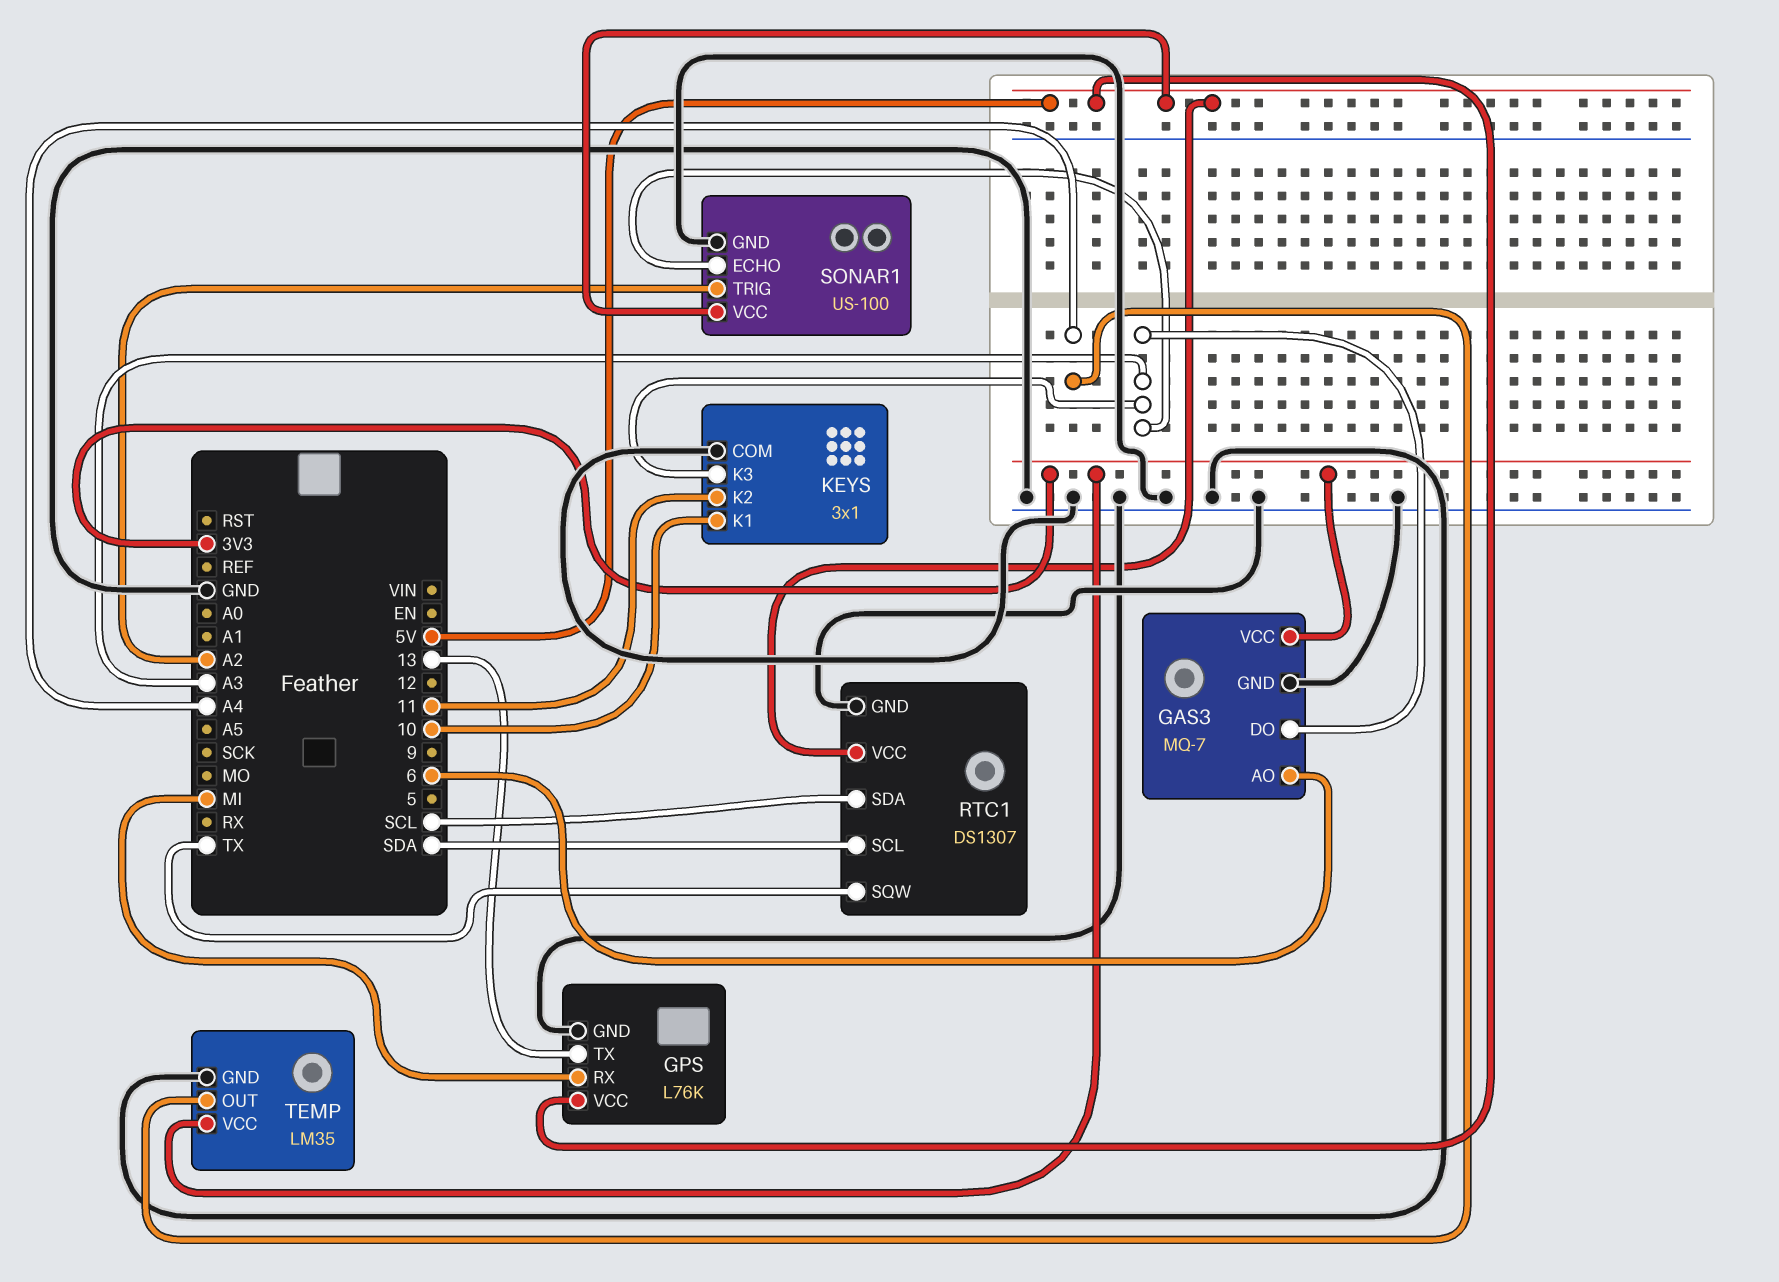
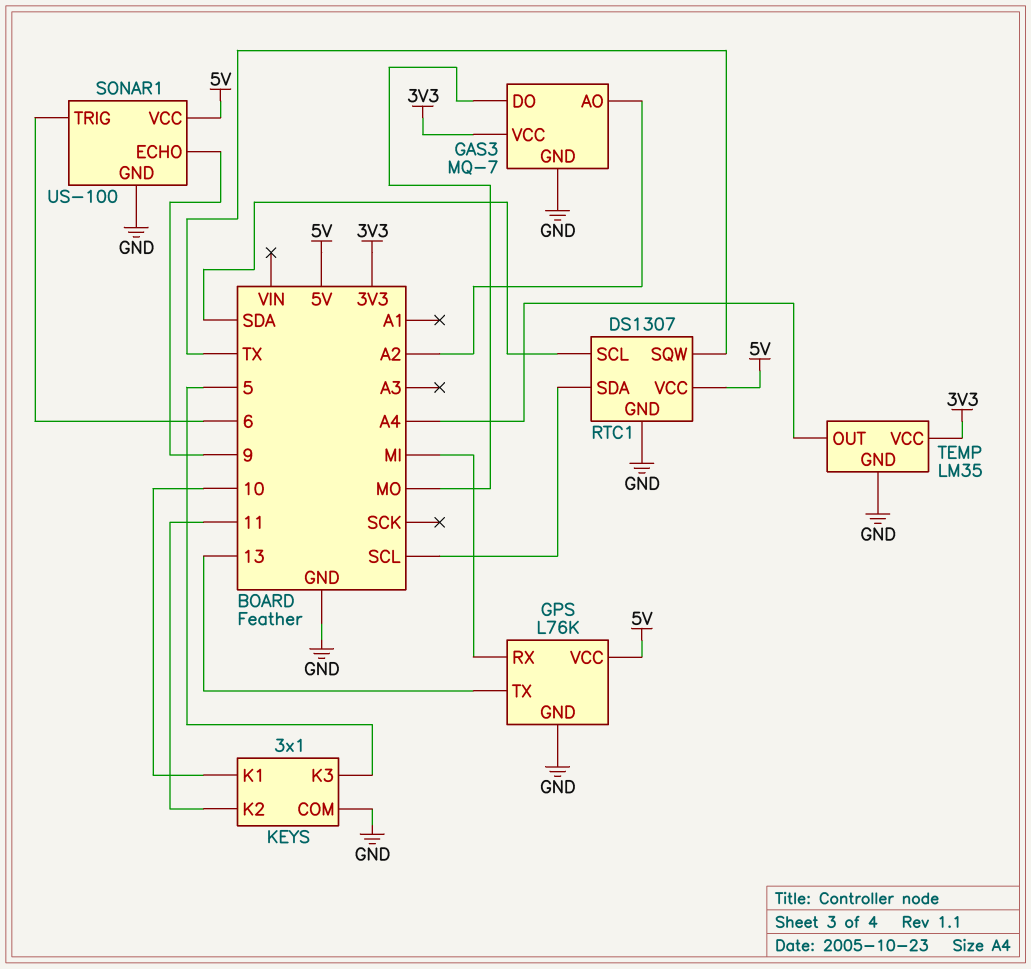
GAS3 pin AO: 6 -> A2
GAS3 pin DO: A3 -> MO
KEYS pin K3: A3 -> 5
SONAR1 pin ECHO: A3 -> 9
SONAR1 pin TRIG: A2 -> 6

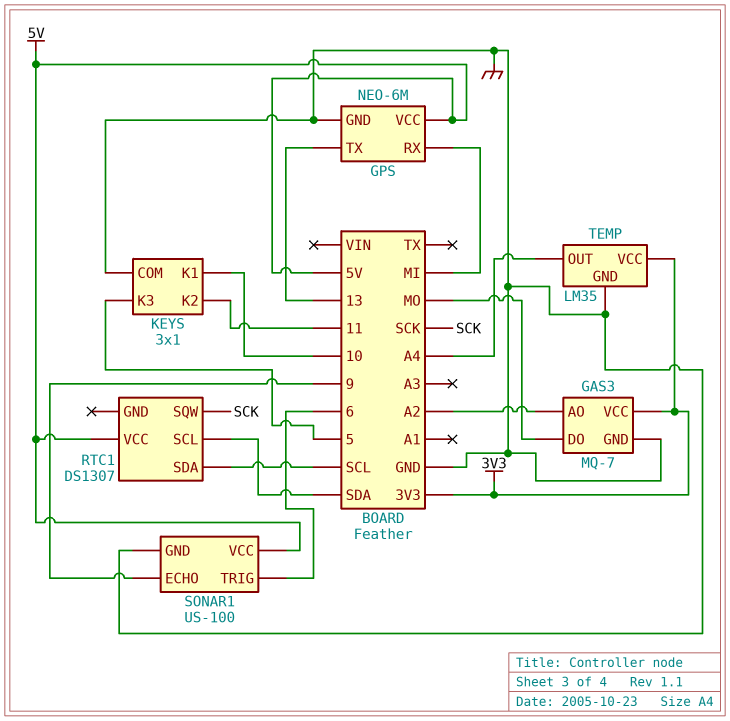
GPS: L76K -> NEO-6M
RTC1 pin GND: GND -> none
RTC1 pin SQW: TX -> SCK

